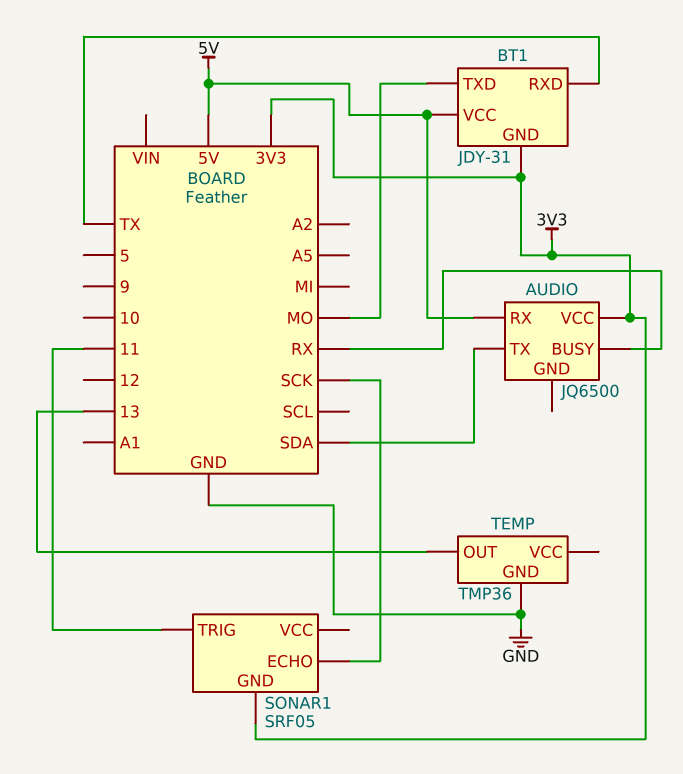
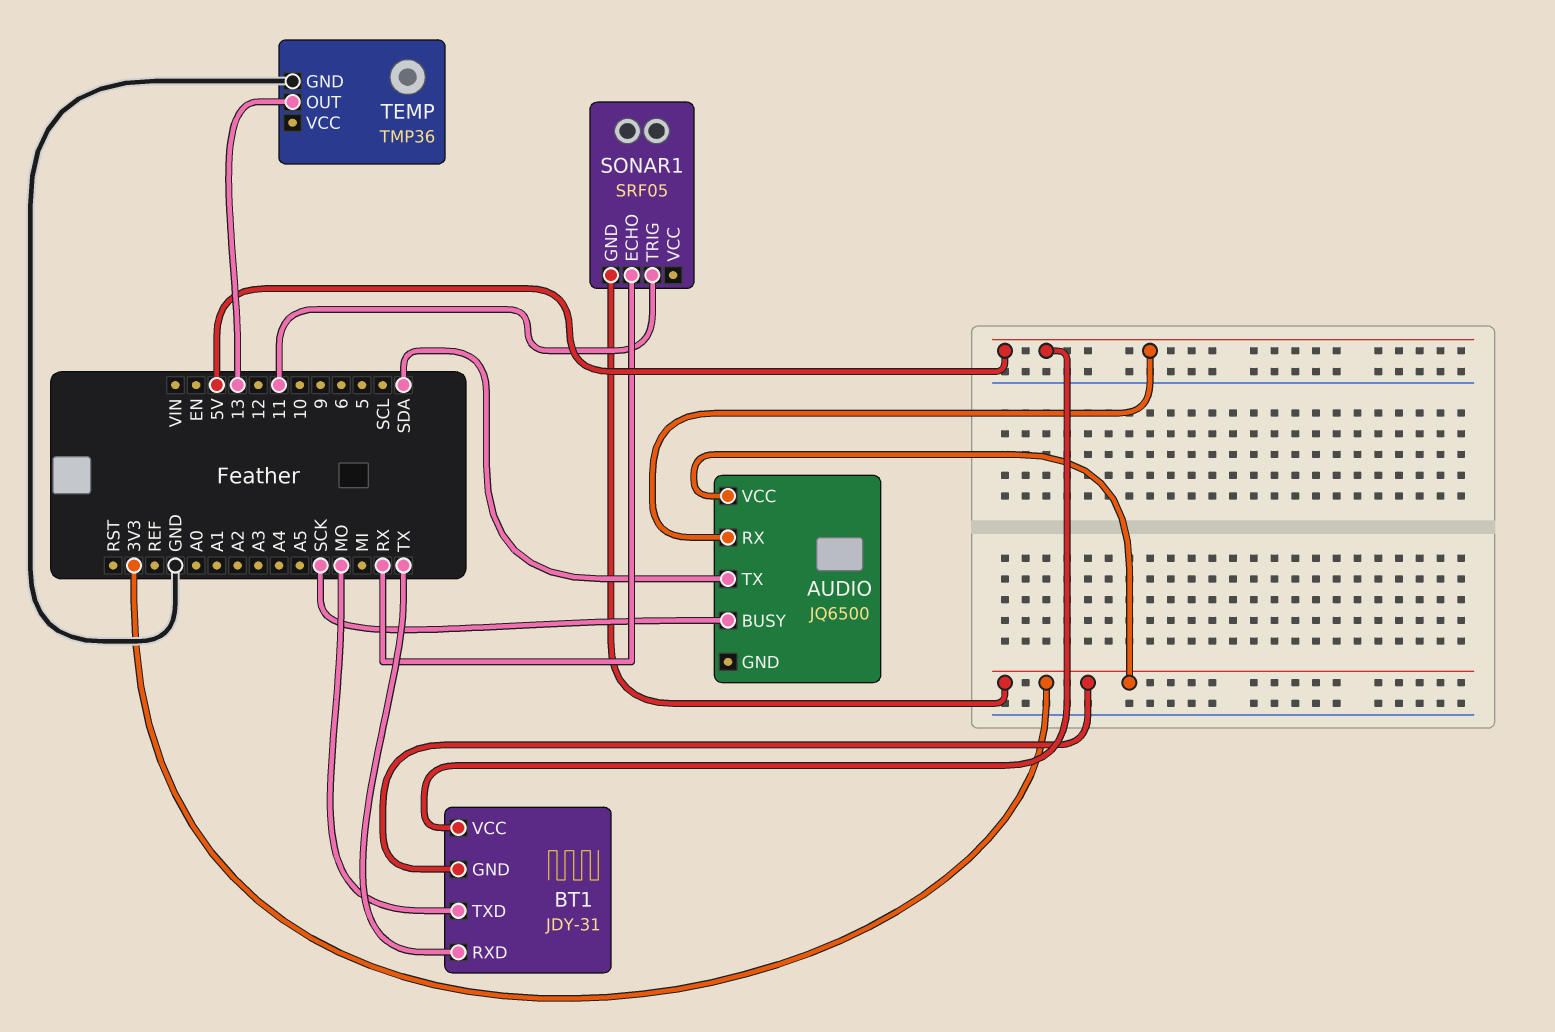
AUDIO pin BUSY: RX -> SCK
SONAR1 pin ECHO: SCK -> RX

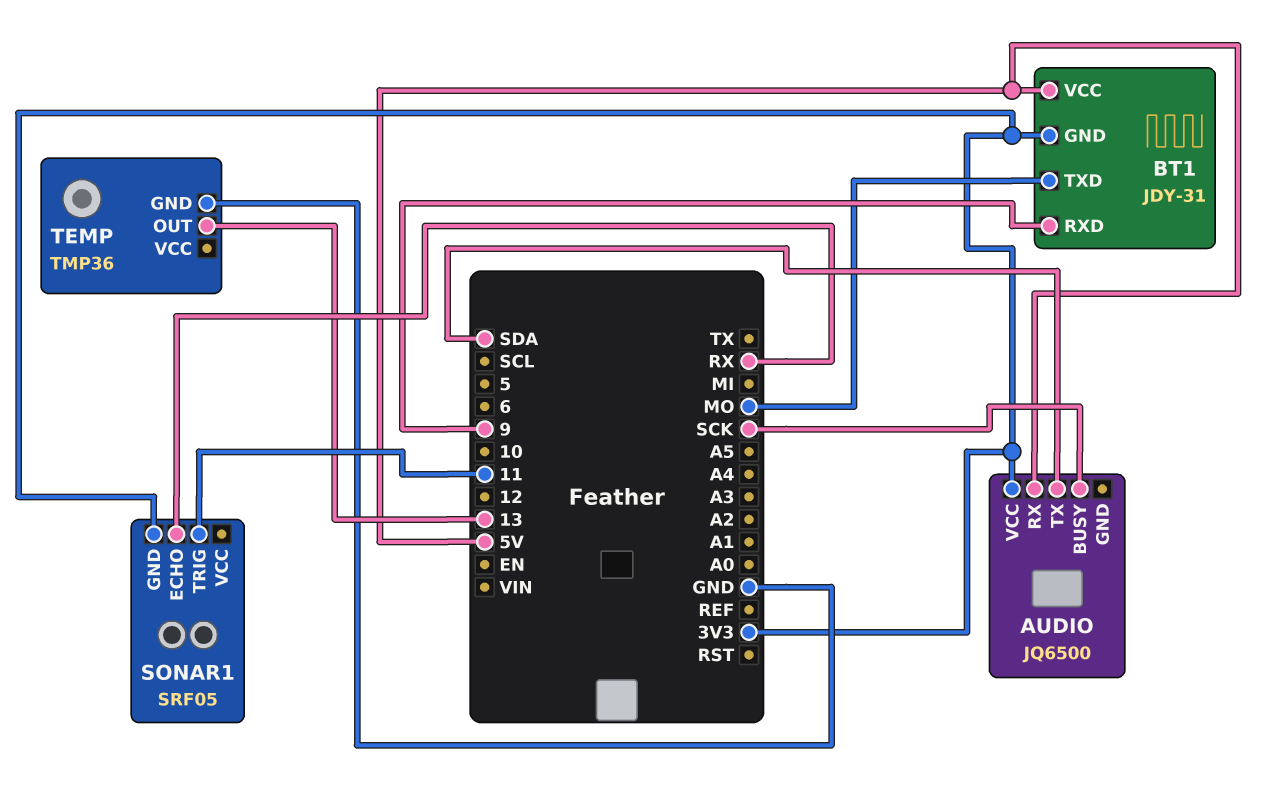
BT1 pin RXD: TX -> 9

